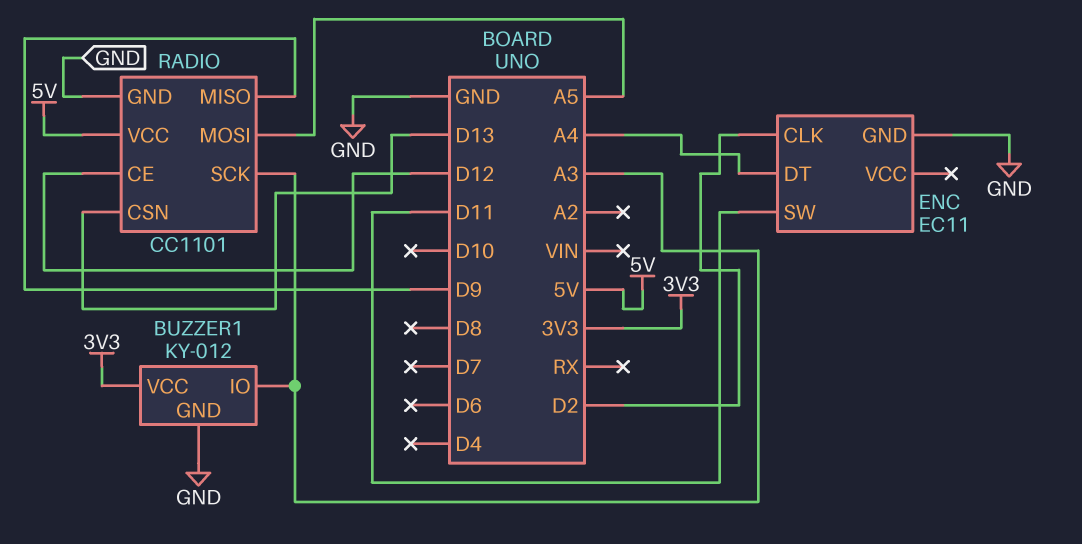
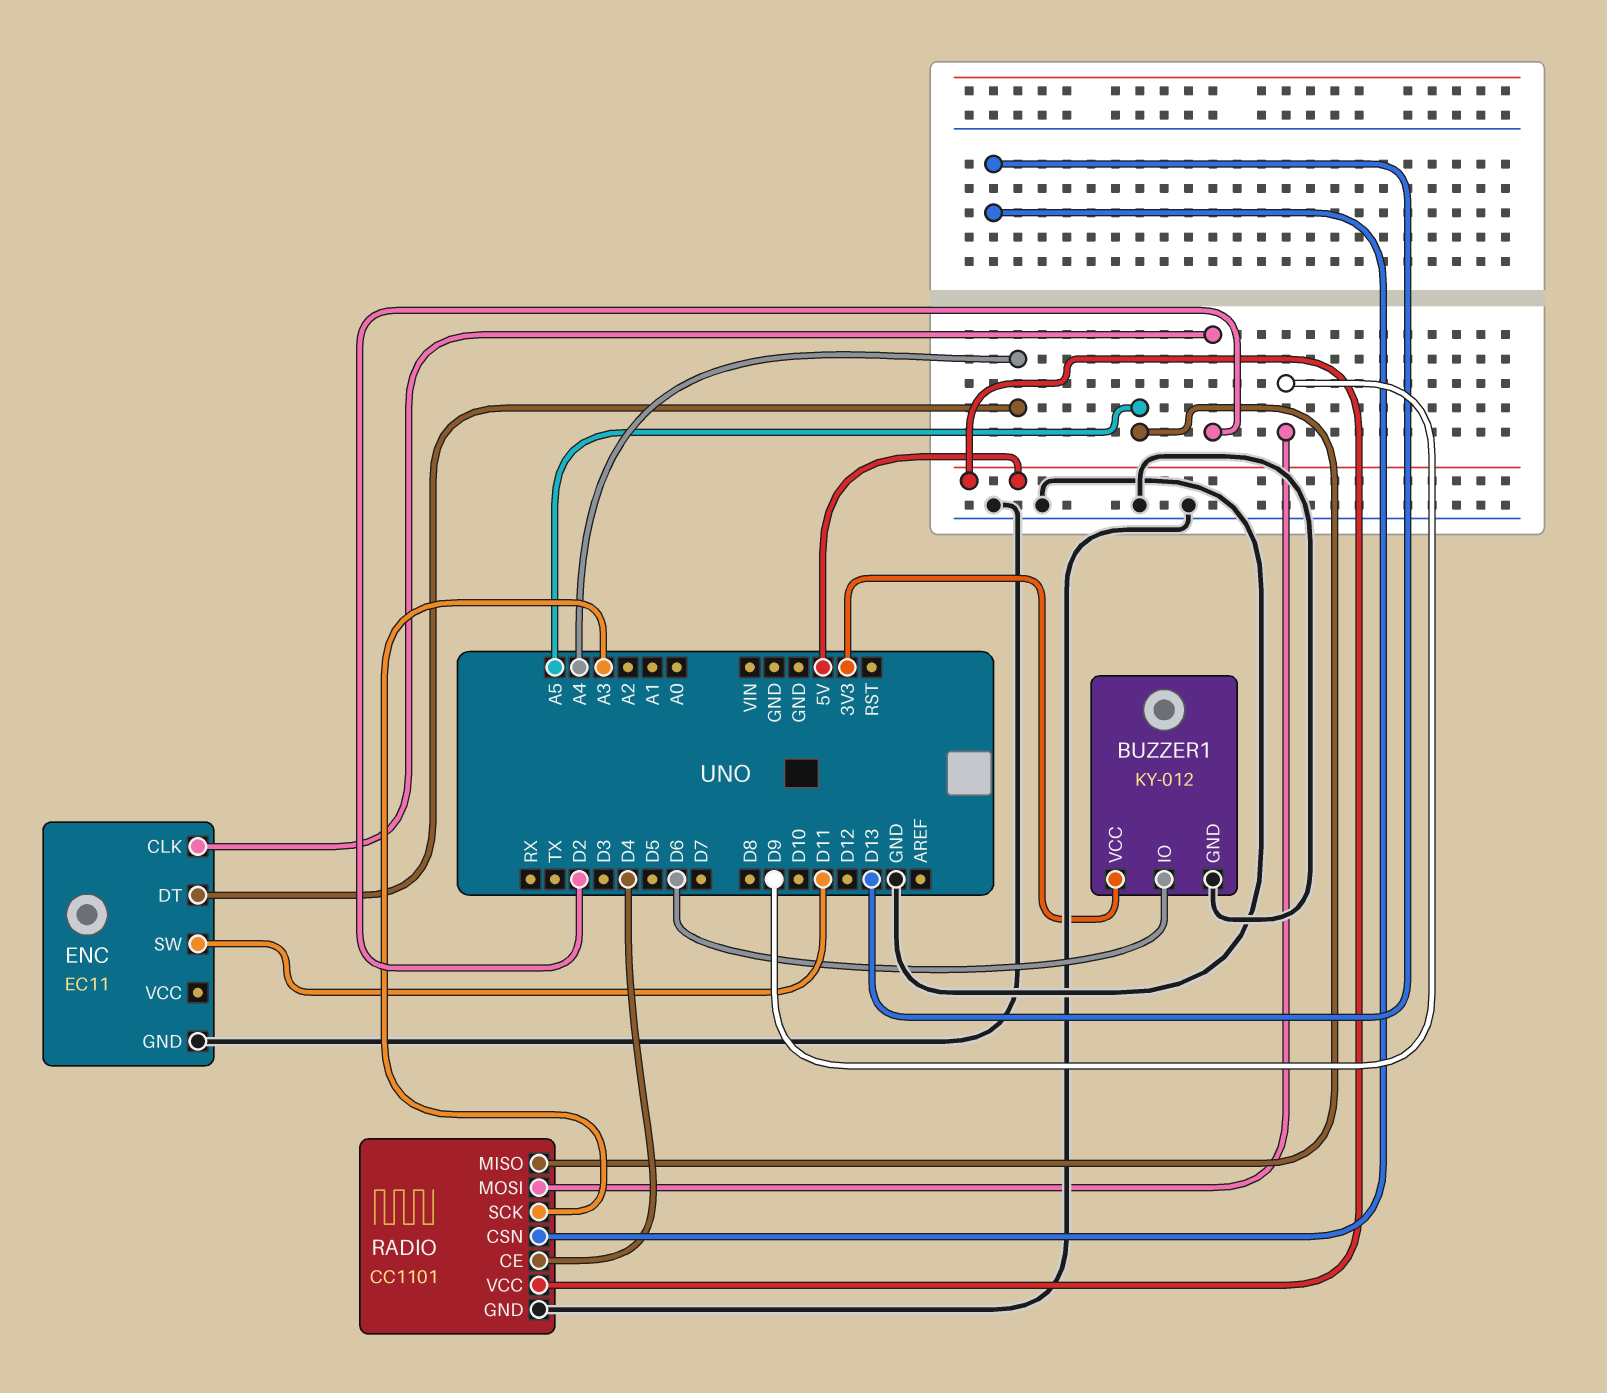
BUZZER1 pin IO: A3 -> D6
RADIO pin CE: D12 -> D4
RADIO pin MISO: D9 -> A5
RADIO pin MOSI: A5 -> D9

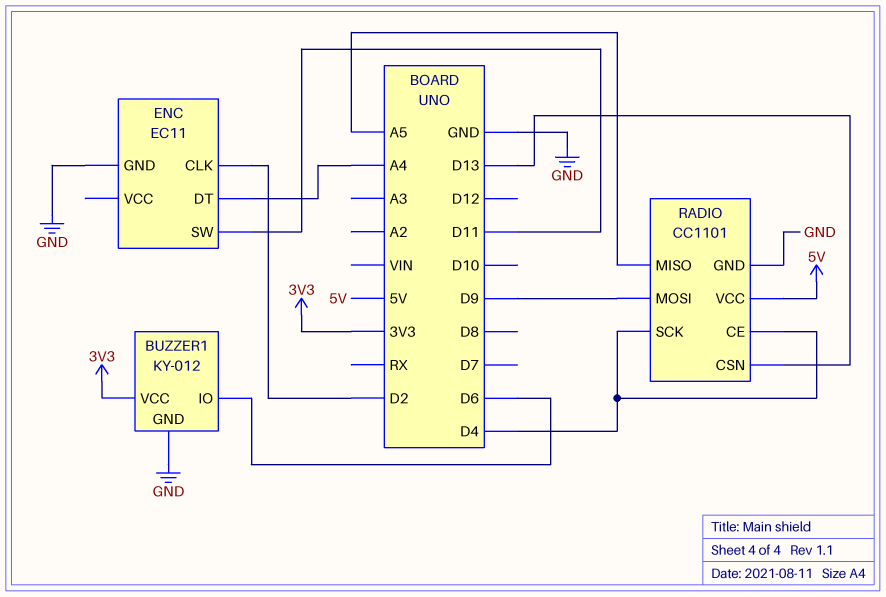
RADIO pin SCK: A3 -> D4

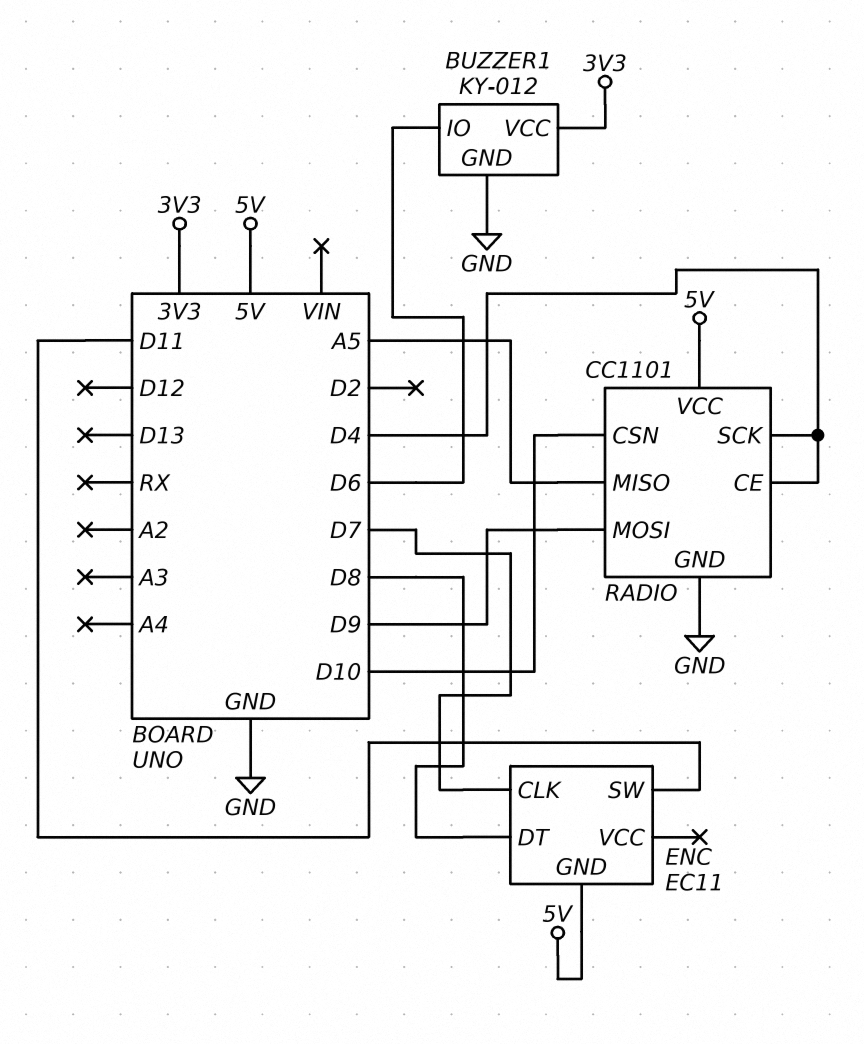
ENC pin CLK: D2 -> D7
ENC pin DT: A4 -> D8
ENC pin GND: GND -> 5V
RADIO pin CSN: D13 -> D10

